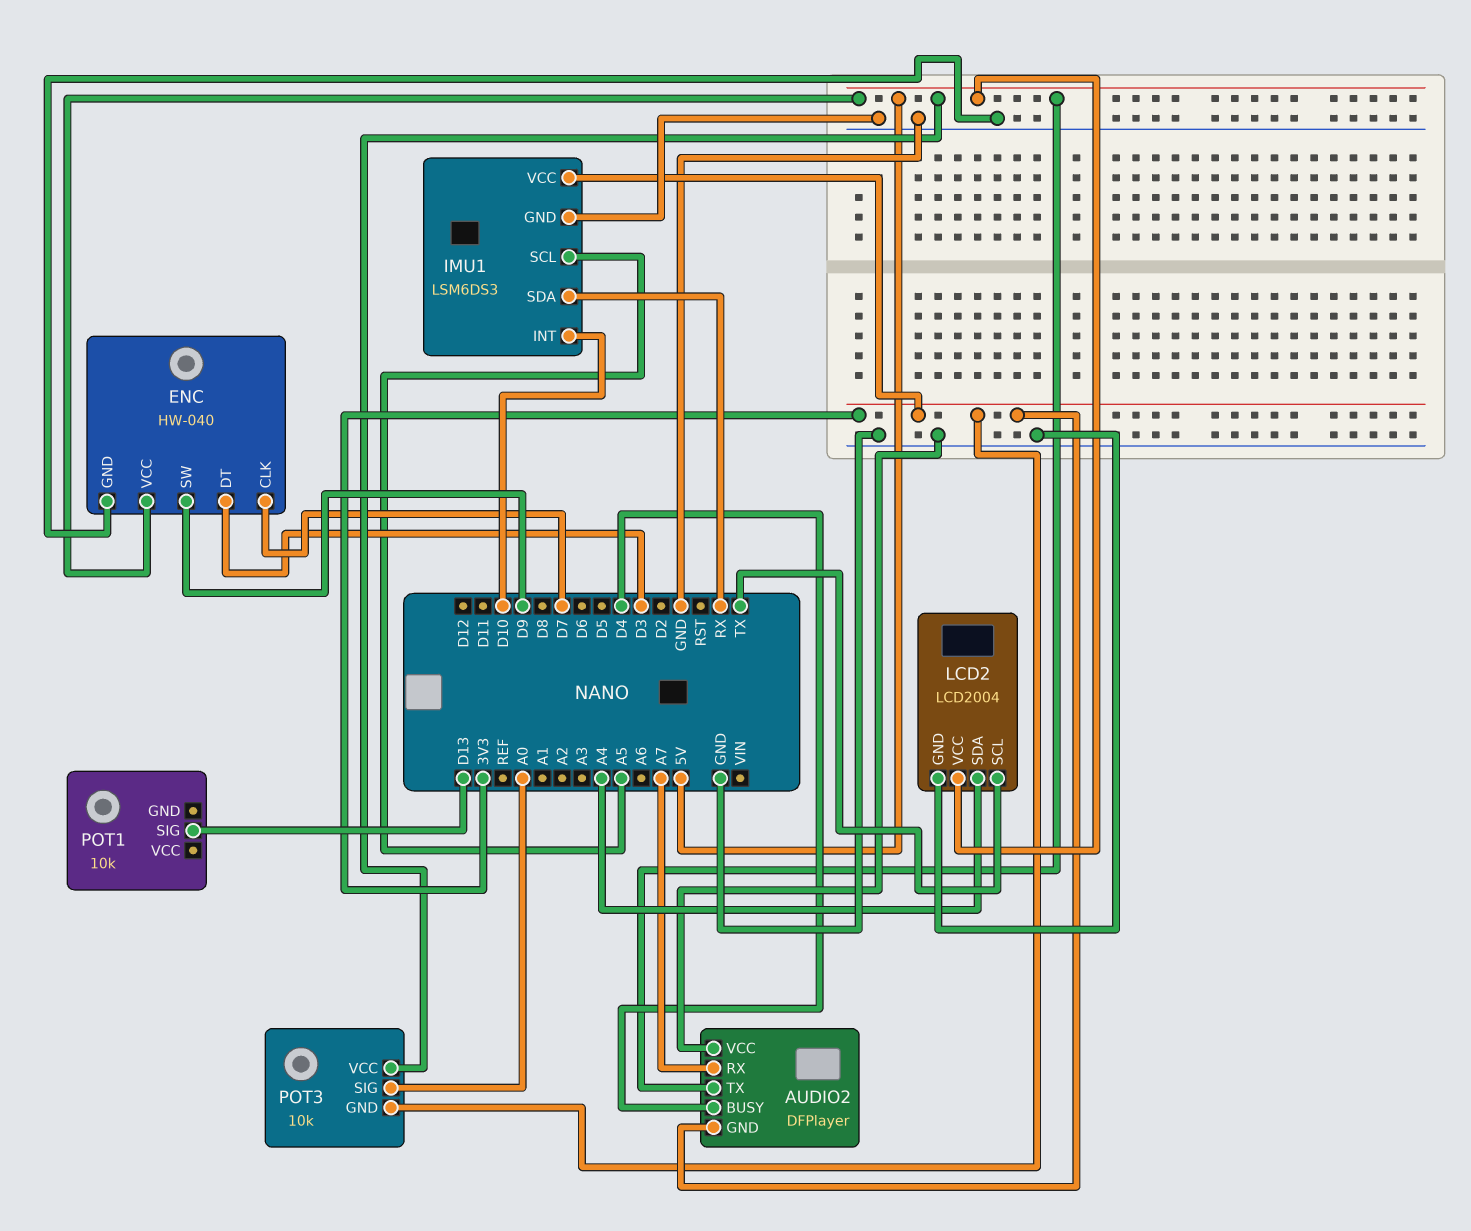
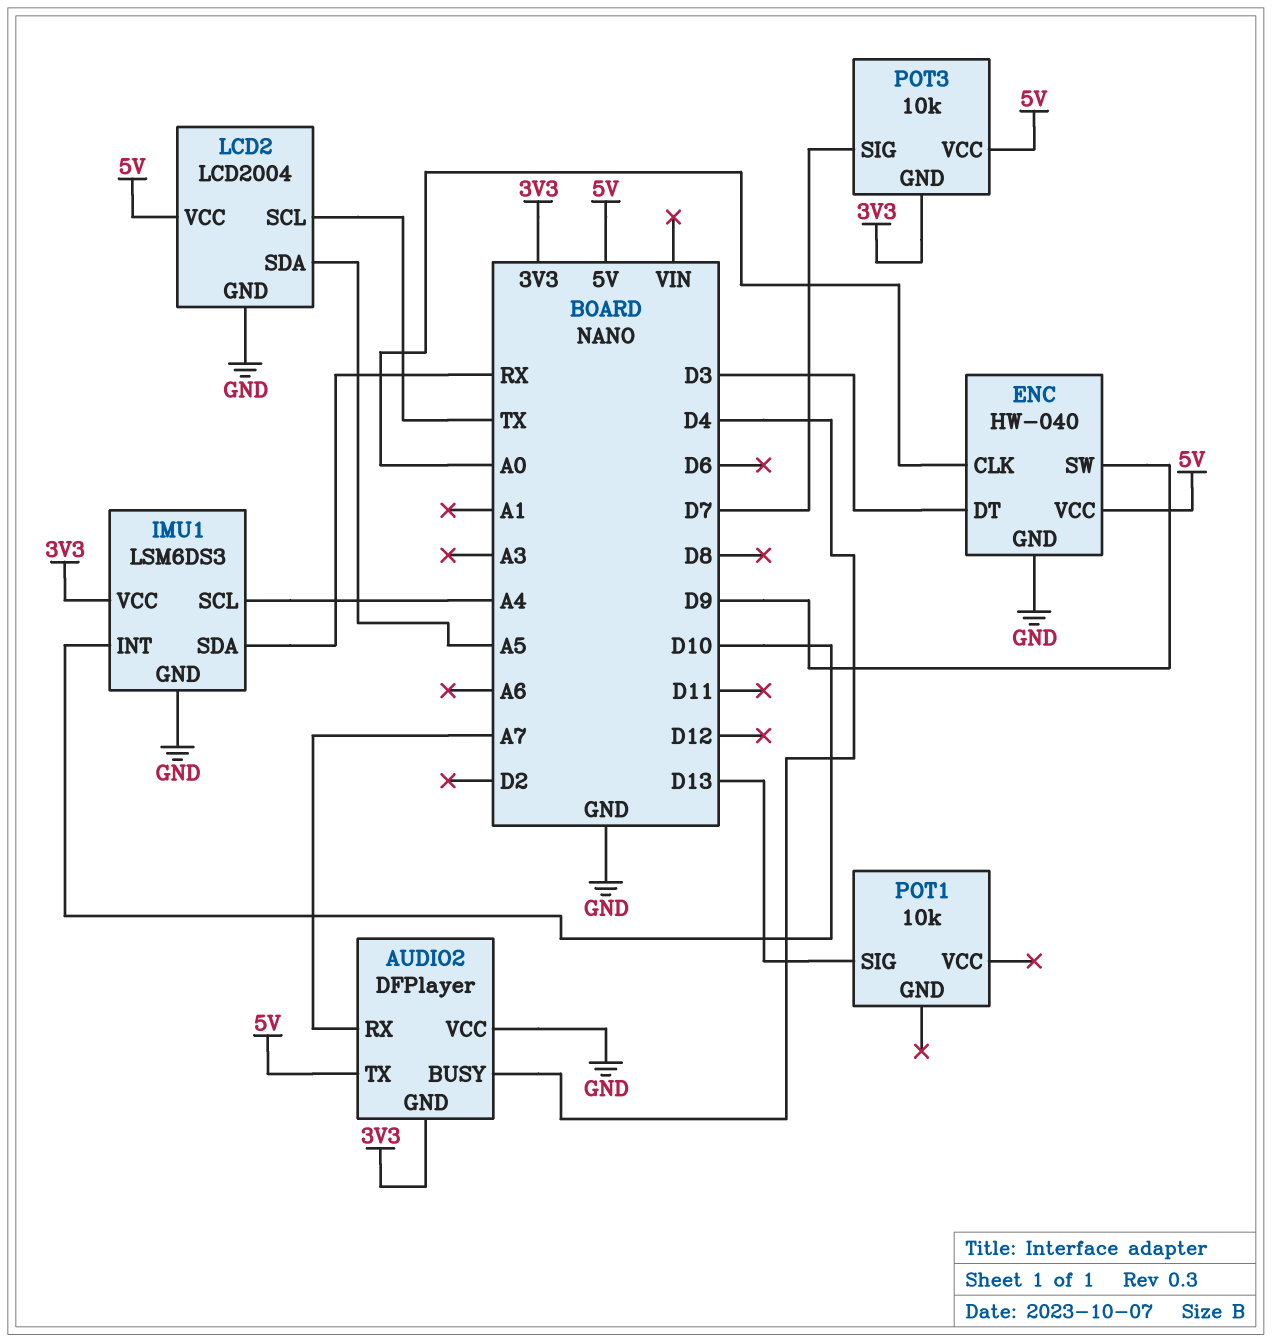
ENC pin CLK: D7 -> A0
IMU1 pin SCL: A5 -> A4
LCD2 pin SDA: A4 -> A5
POT3 pin SIG: A0 -> D7

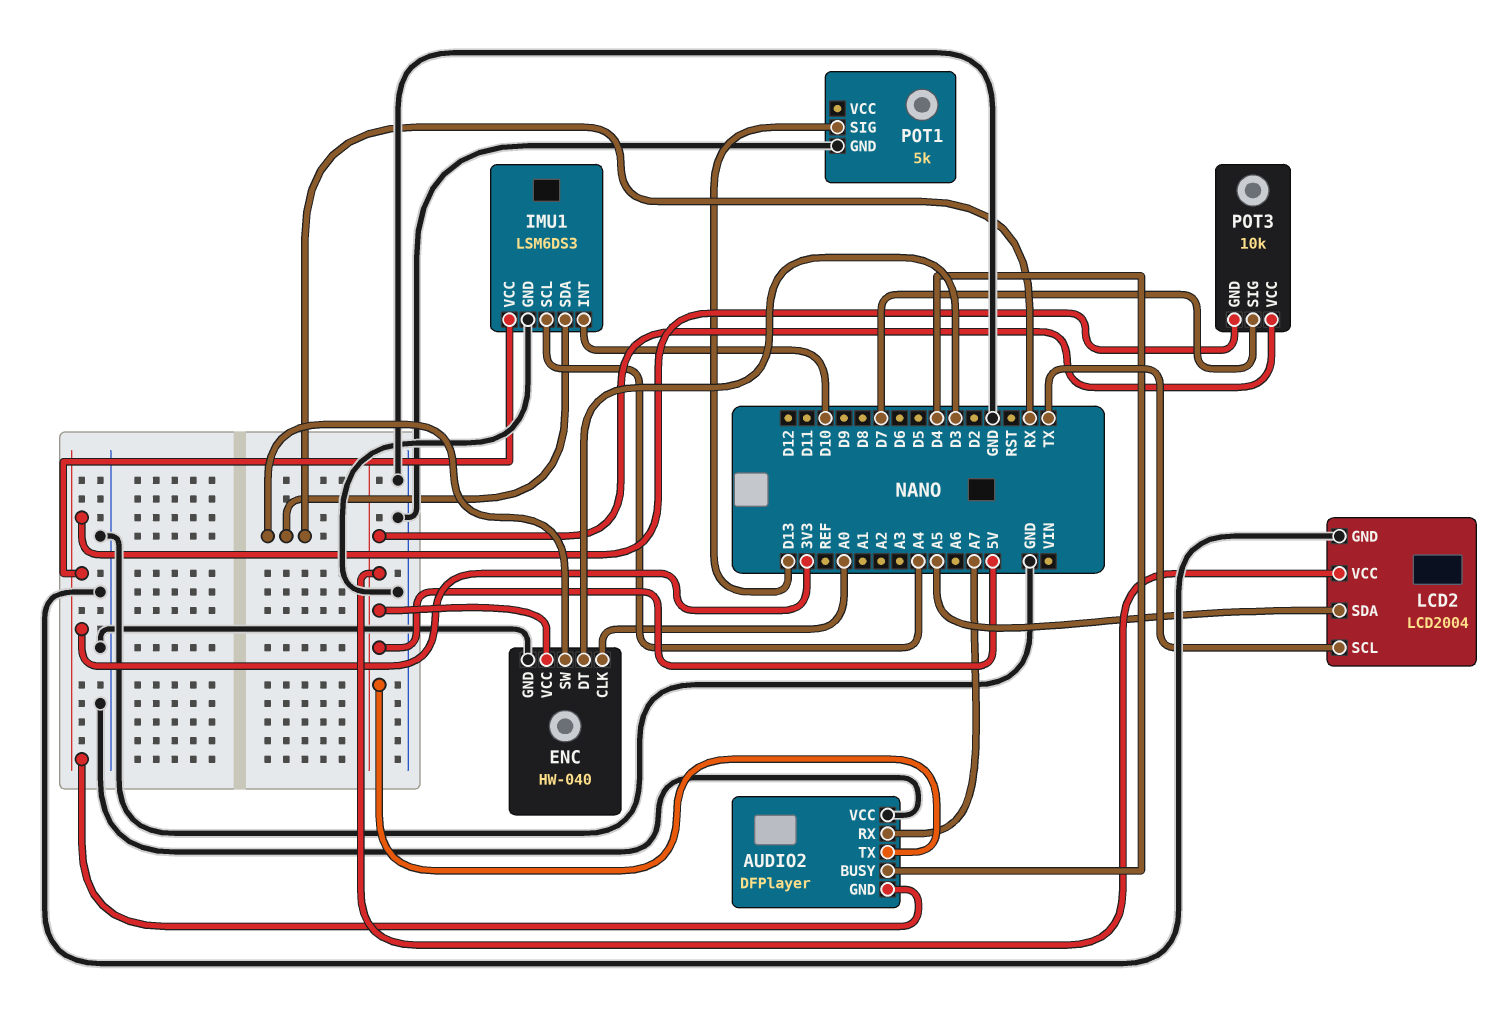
ENC pin SW: D9 -> RX
POT1: 10k -> 5k
POT1 pin GND: none -> GND

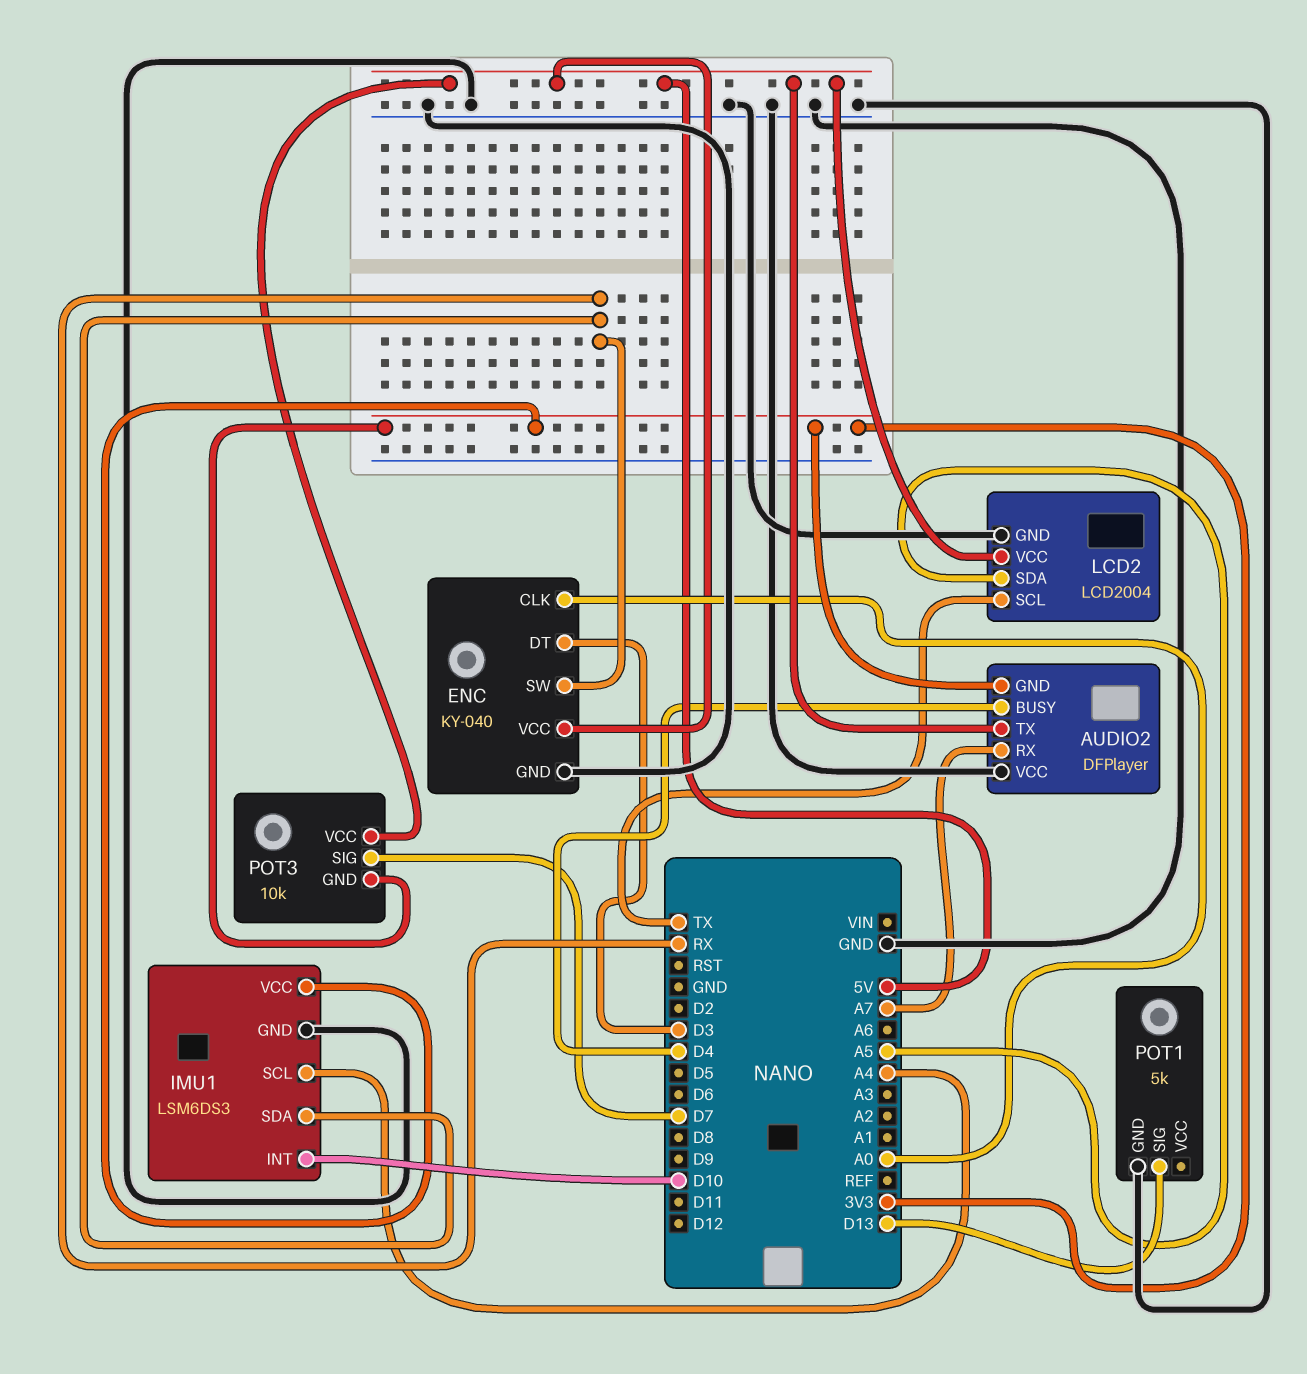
ENC: HW-040 -> KY-040

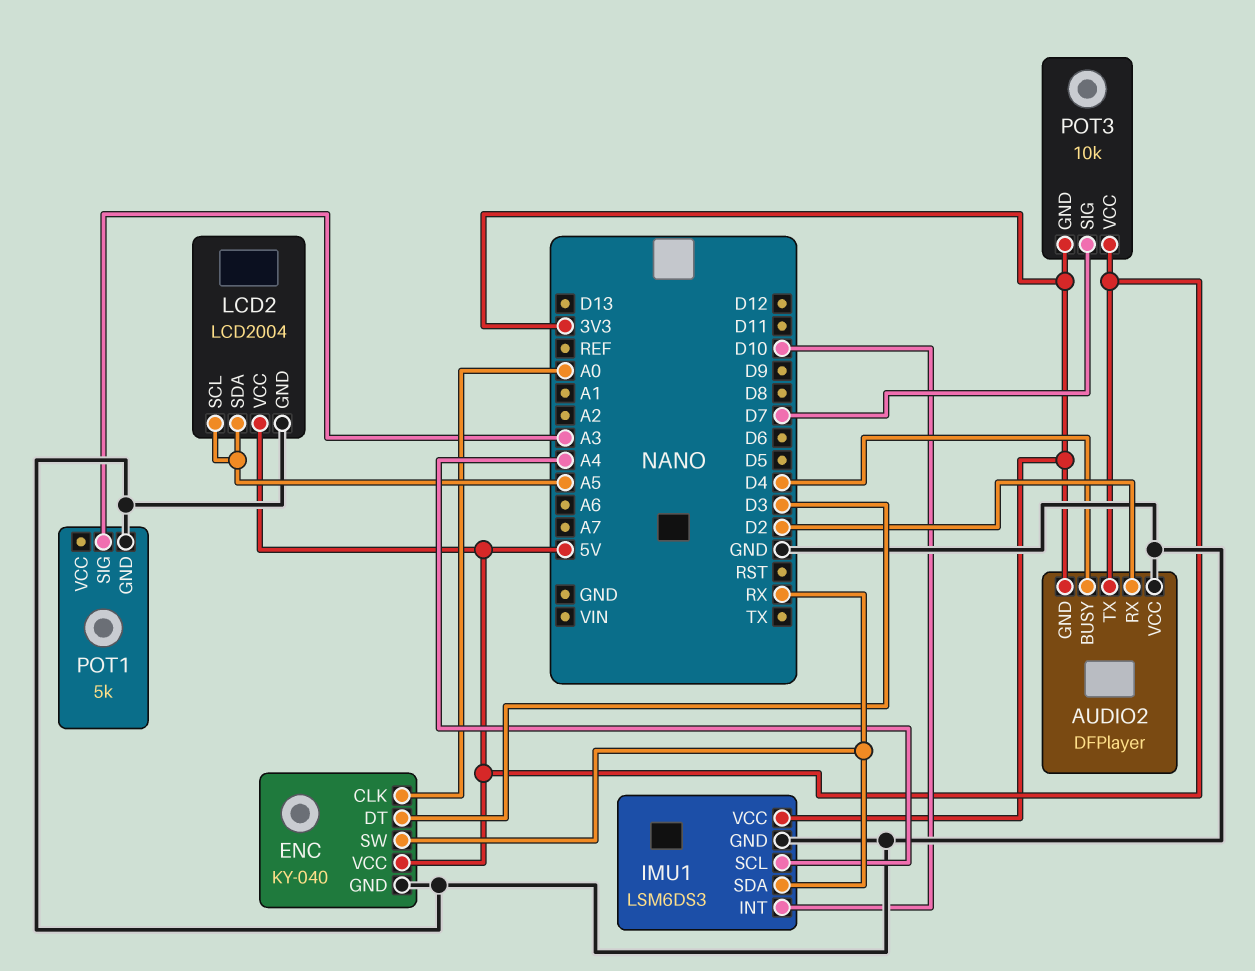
AUDIO2 pin RX: A7 -> D2
LCD2 pin SCL: TX -> A5
POT1 pin SIG: D13 -> A3

